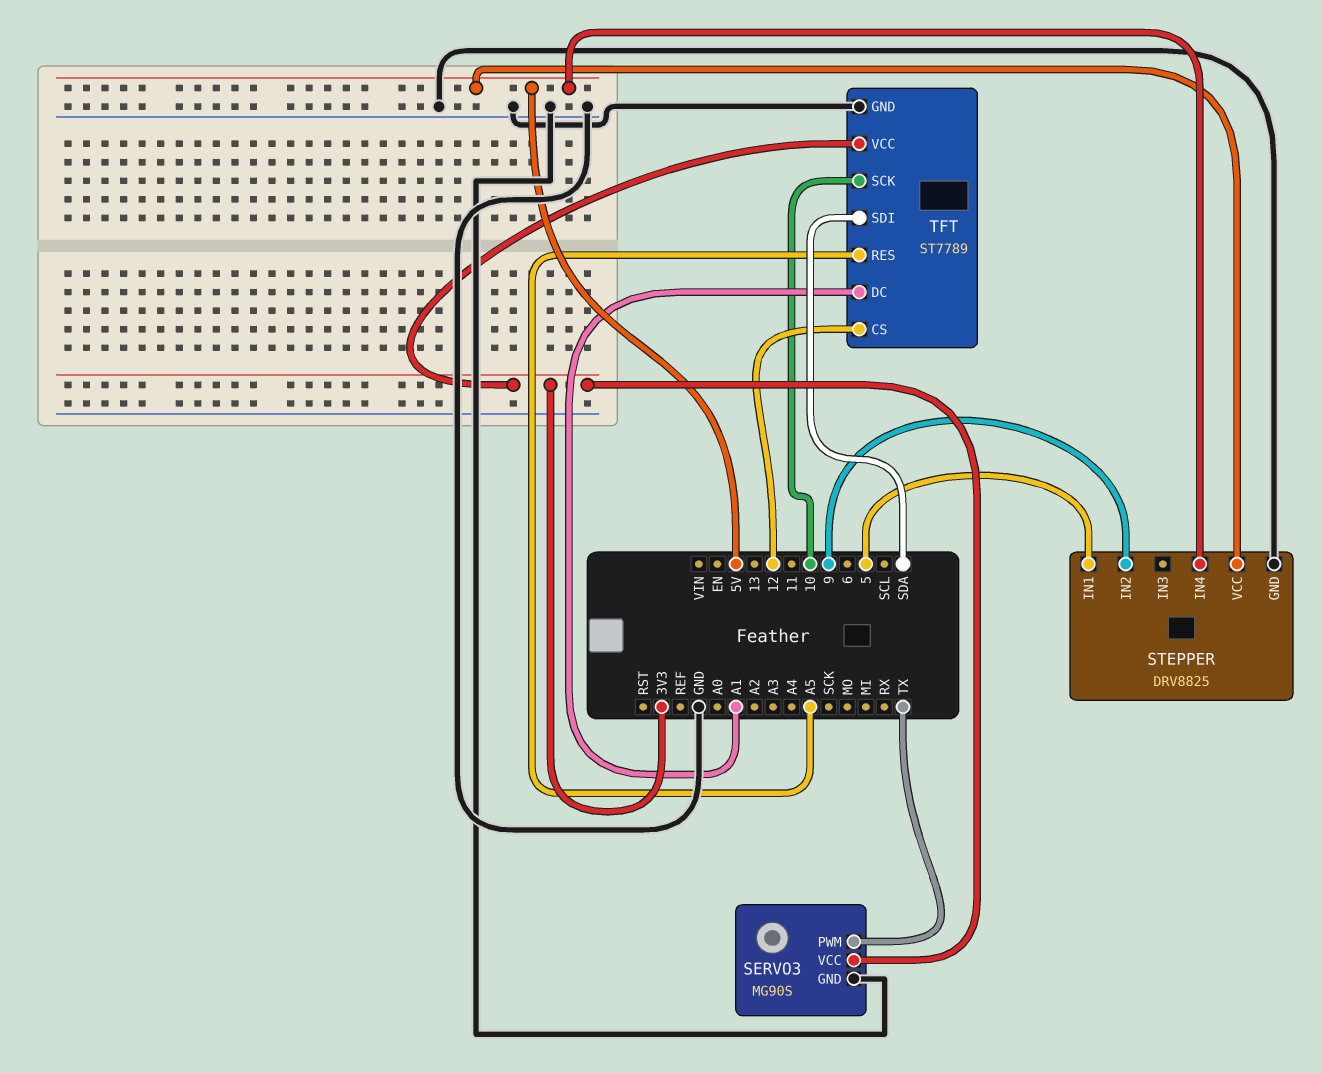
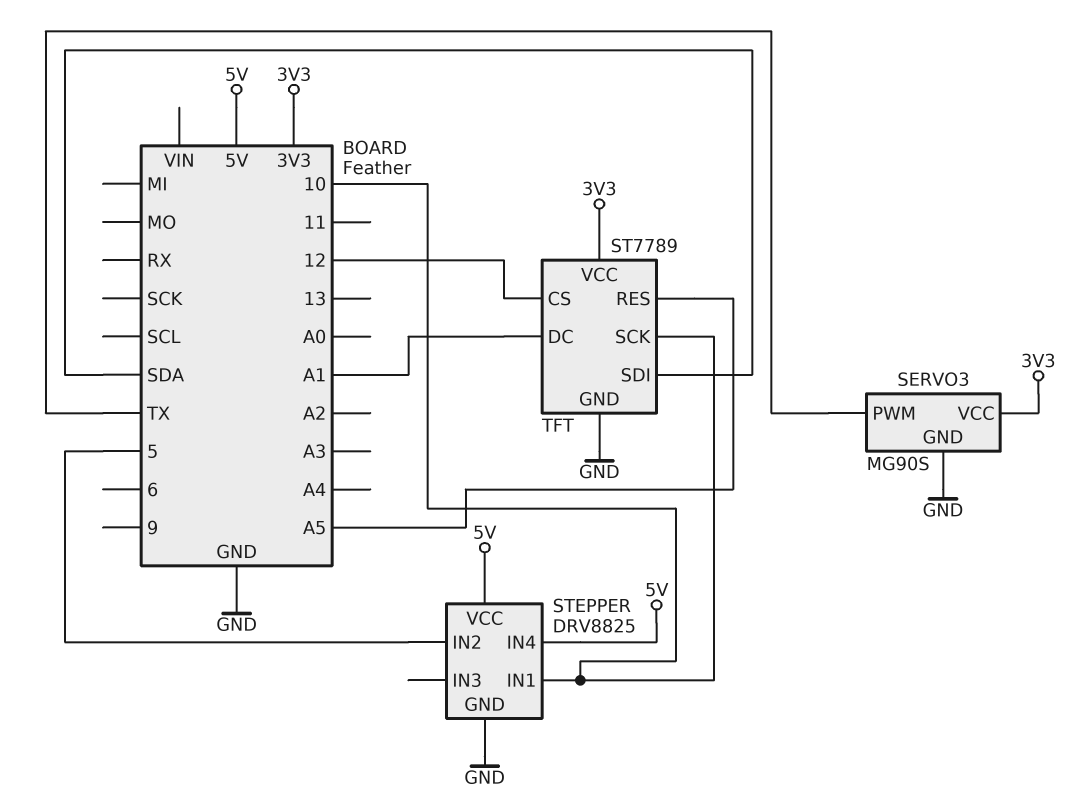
STEPPER pin IN1: 5 -> 10
STEPPER pin IN2: 9 -> 5

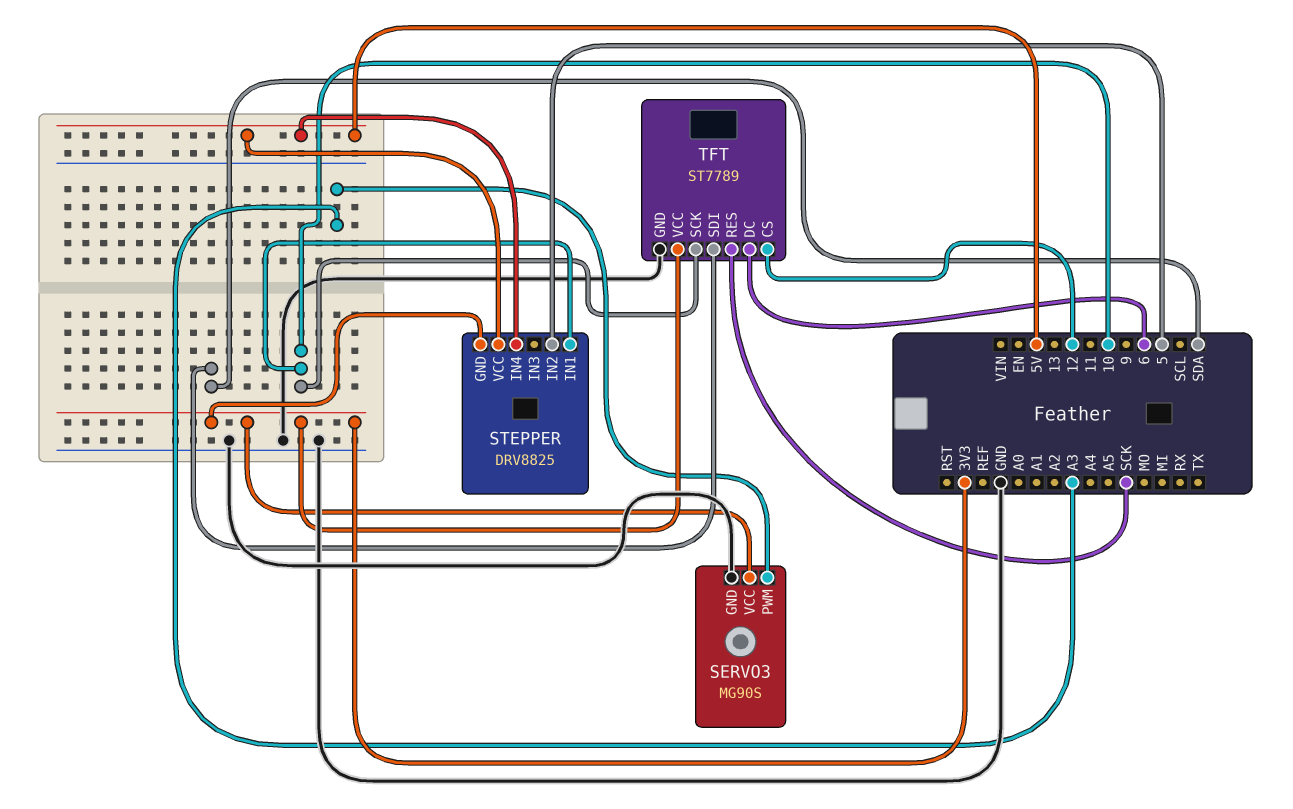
SERVO3 pin PWM: TX -> A3
STEPPER pin GND: GND -> 3V3
TFT pin DC: A1 -> 6
TFT pin RES: A5 -> SCK

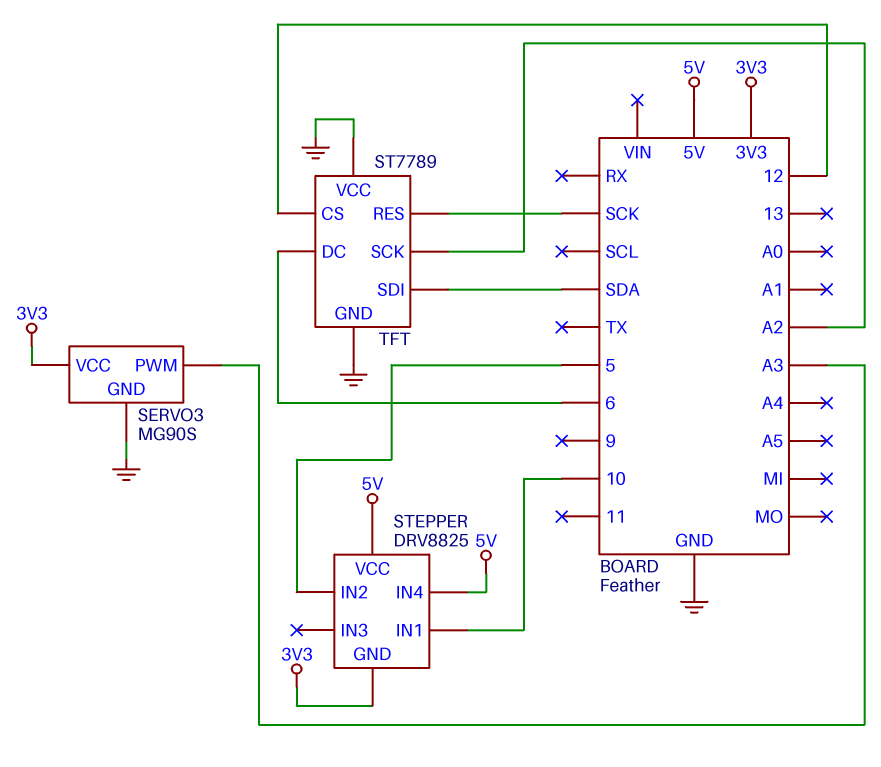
TFT pin SCK: 10 -> A2
TFT pin VCC: 3V3 -> GND

